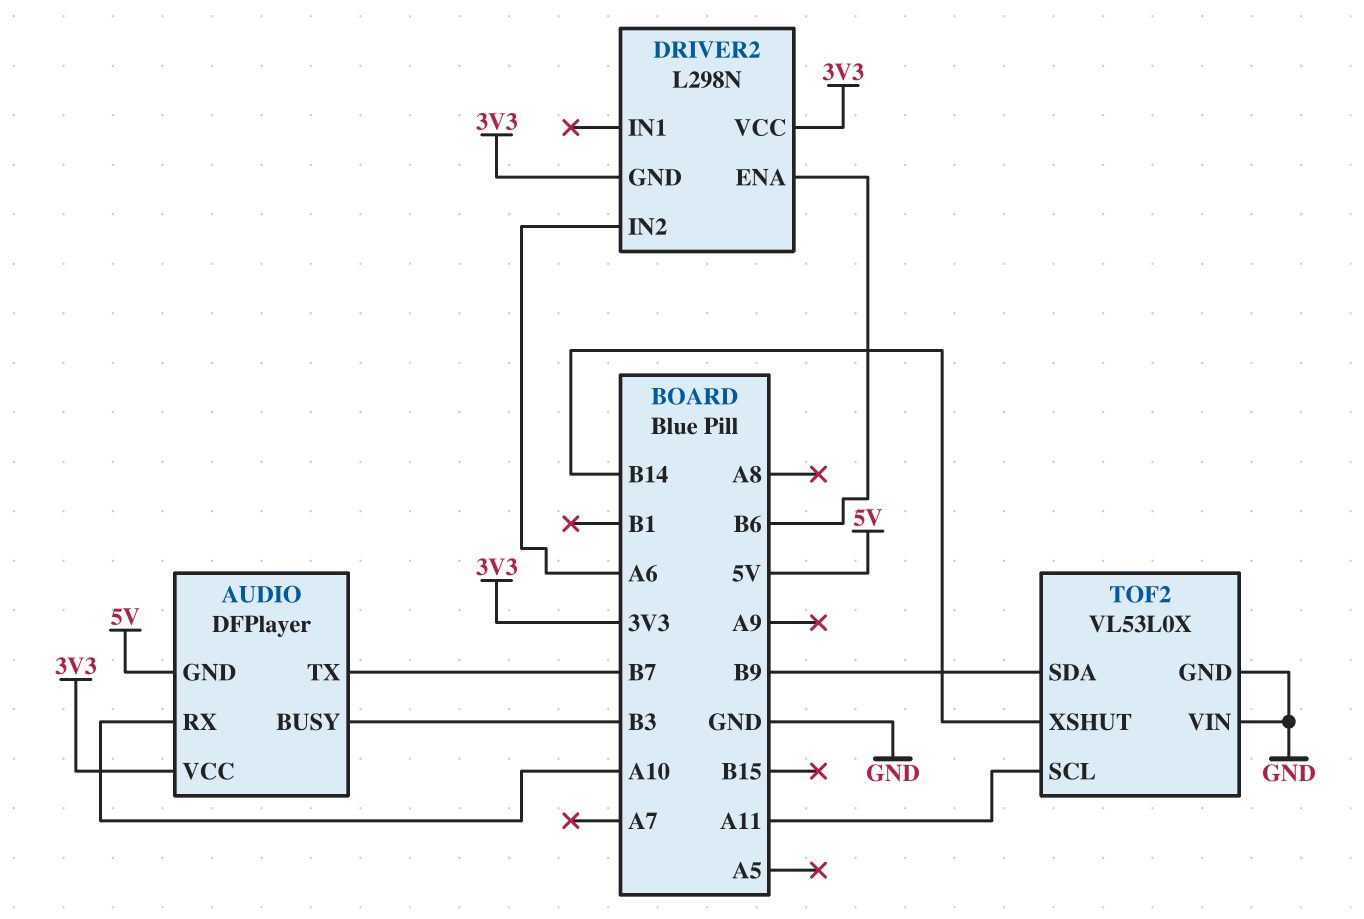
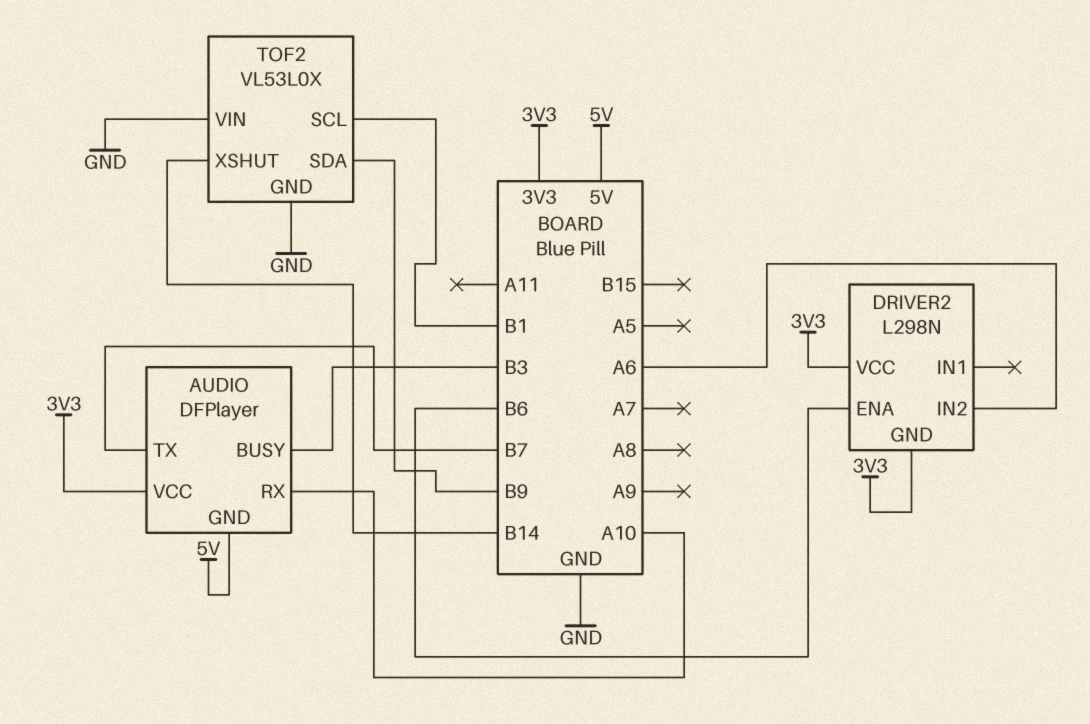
TOF2 pin SCL: A11 -> B1

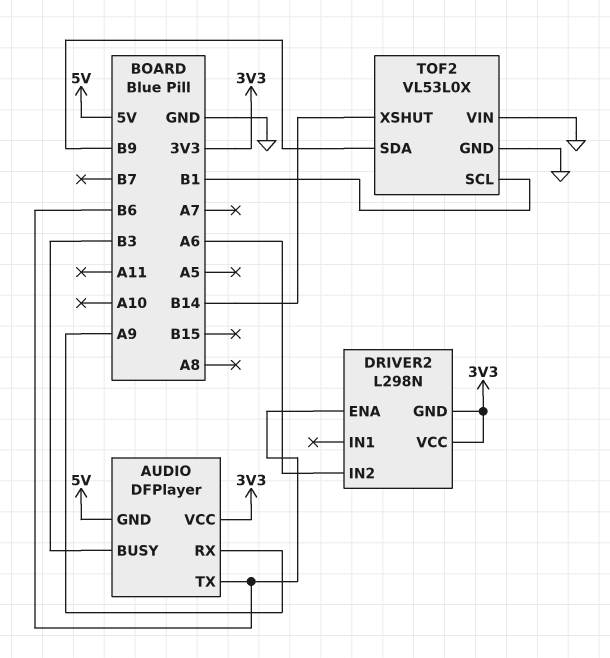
AUDIO pin RX: A10 -> A9
AUDIO pin TX: B7 -> B6

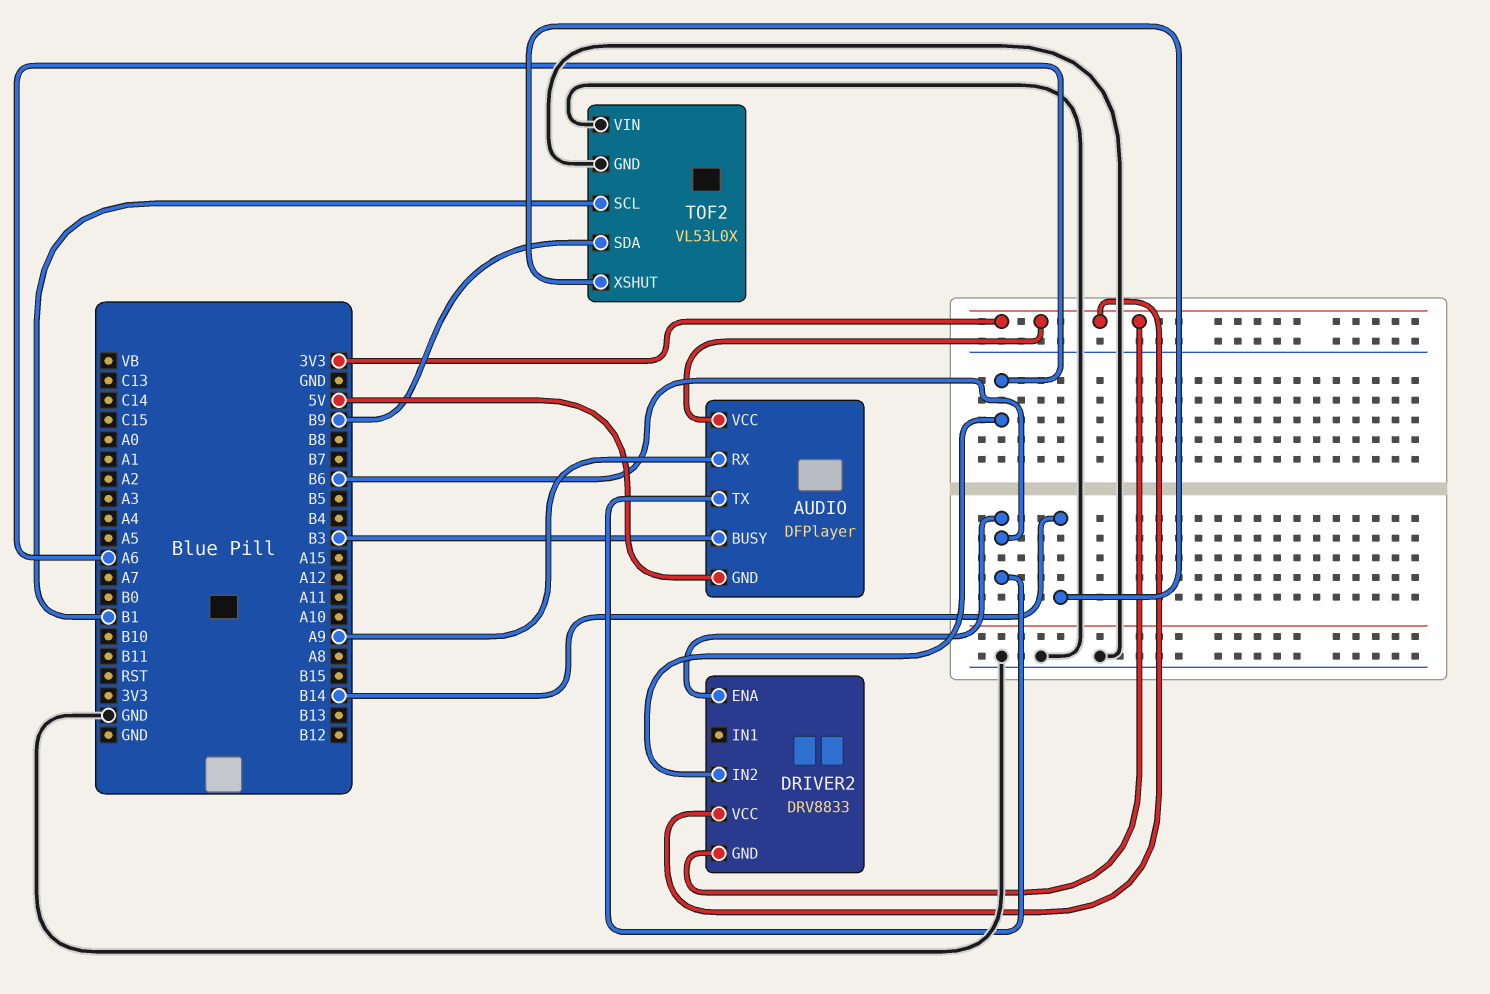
DRIVER2: L298N -> DRV8833

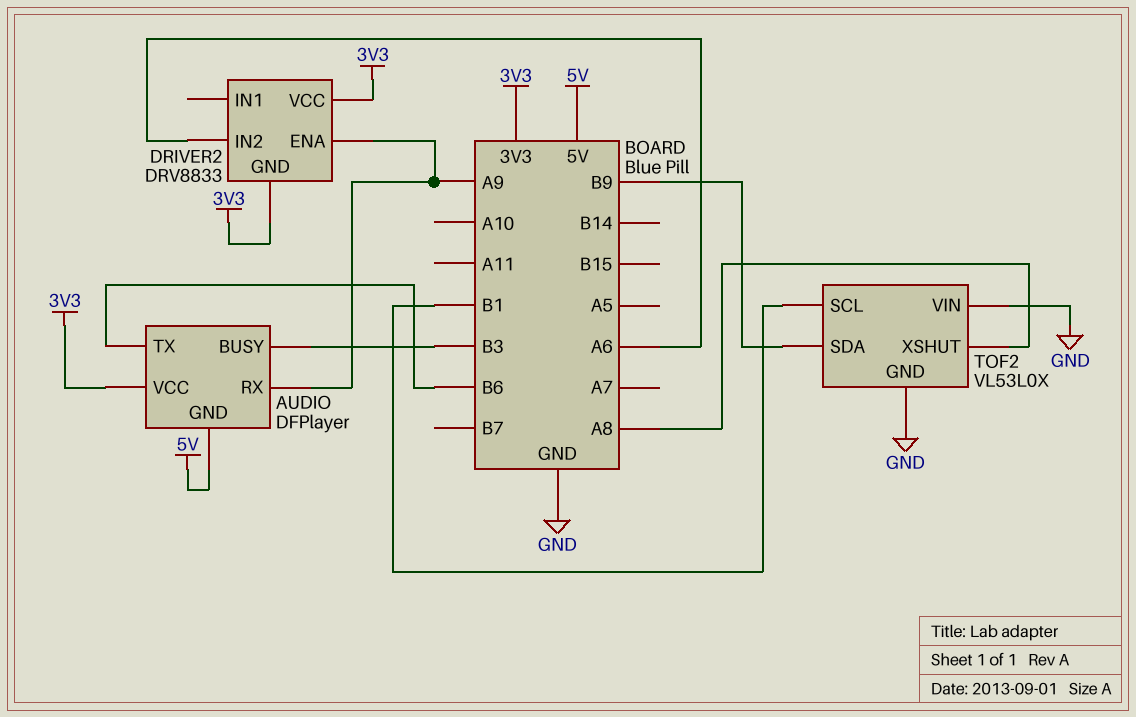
DRIVER2 pin ENA: B6 -> A9
TOF2 pin XSHUT: B14 -> A8

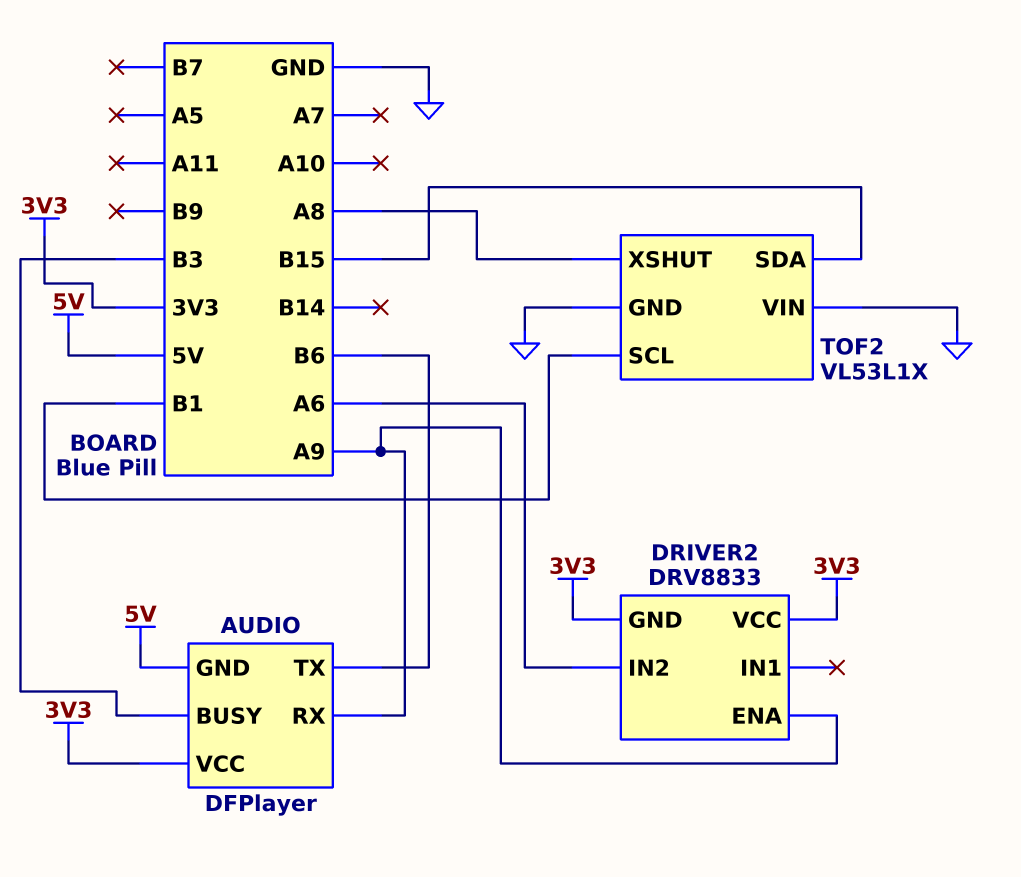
TOF2: VL53L0X -> VL53L1X
TOF2 pin SDA: B9 -> B15

